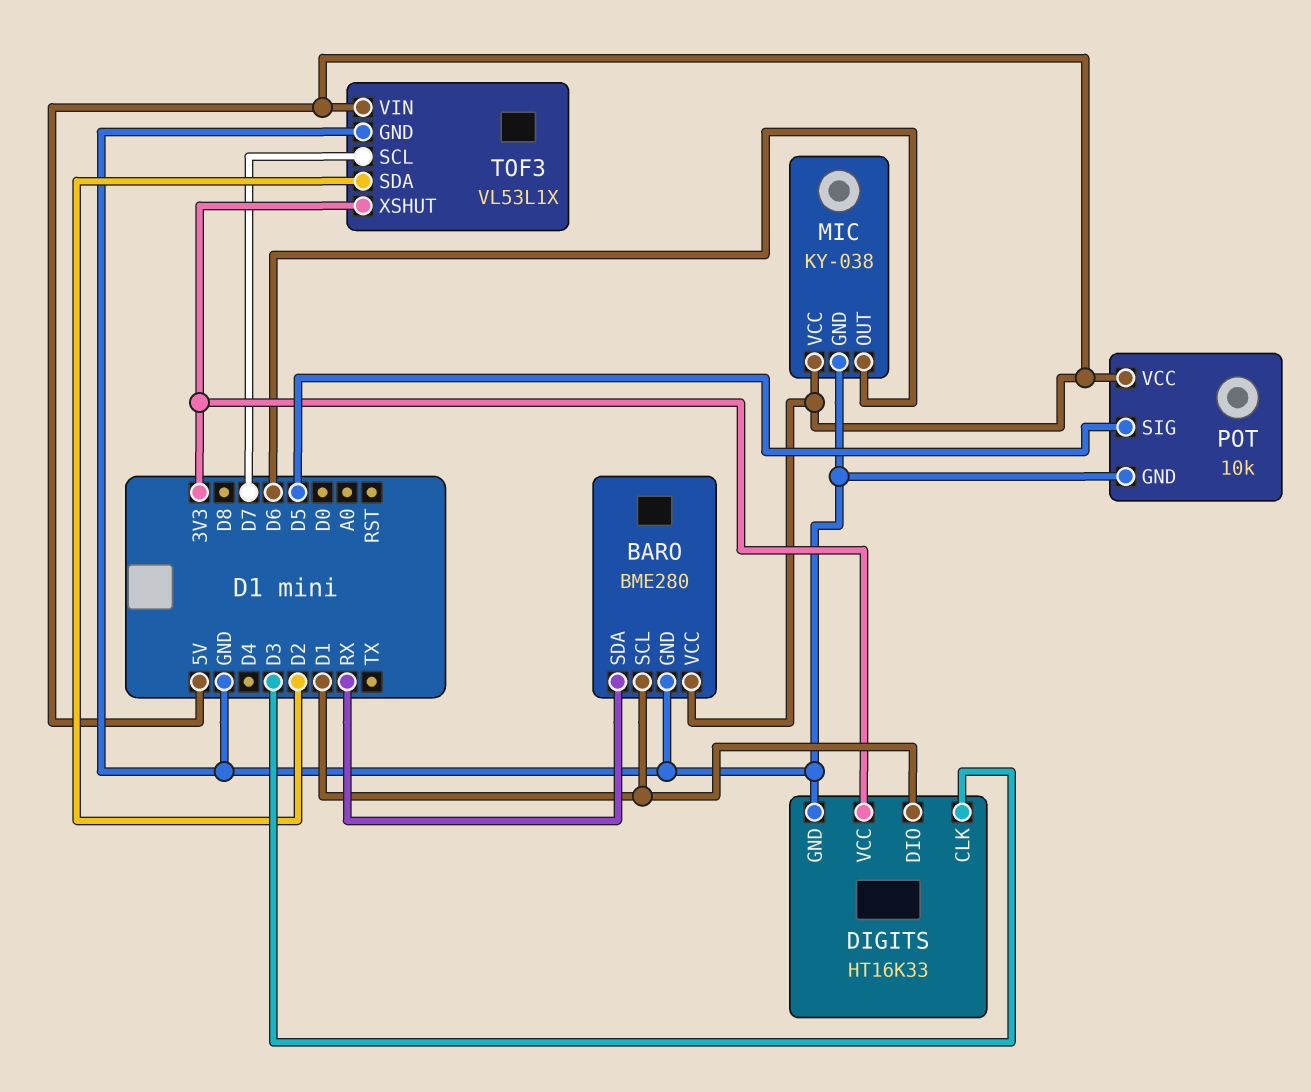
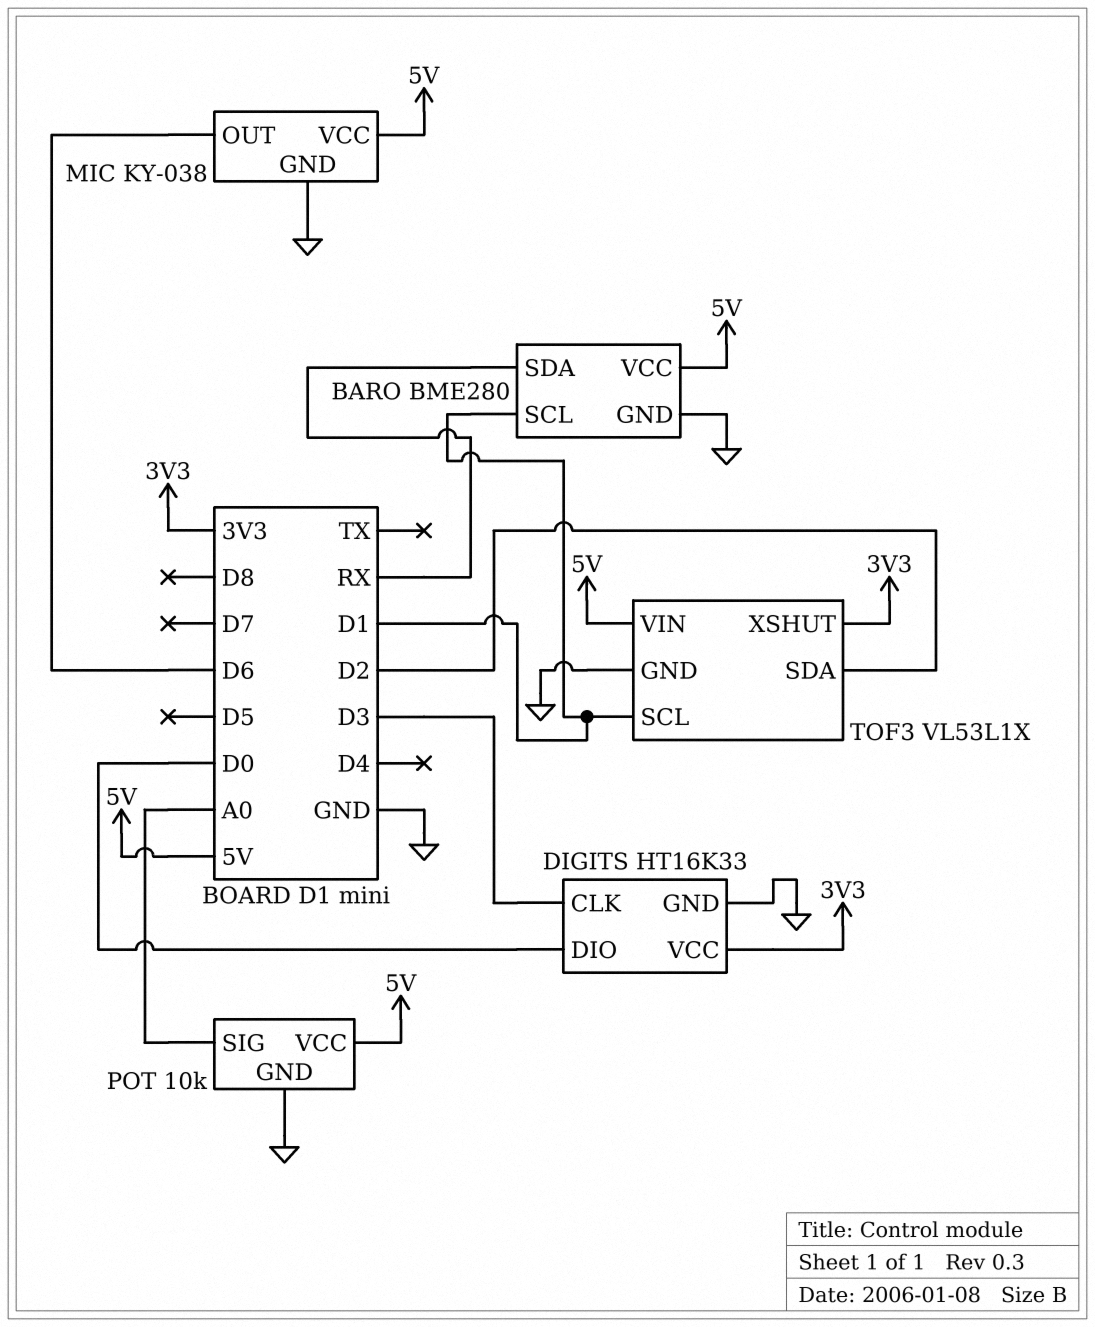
DIGITS pin DIO: D1 -> D0
POT pin SIG: D5 -> A0
TOF3 pin SCL: D7 -> D1

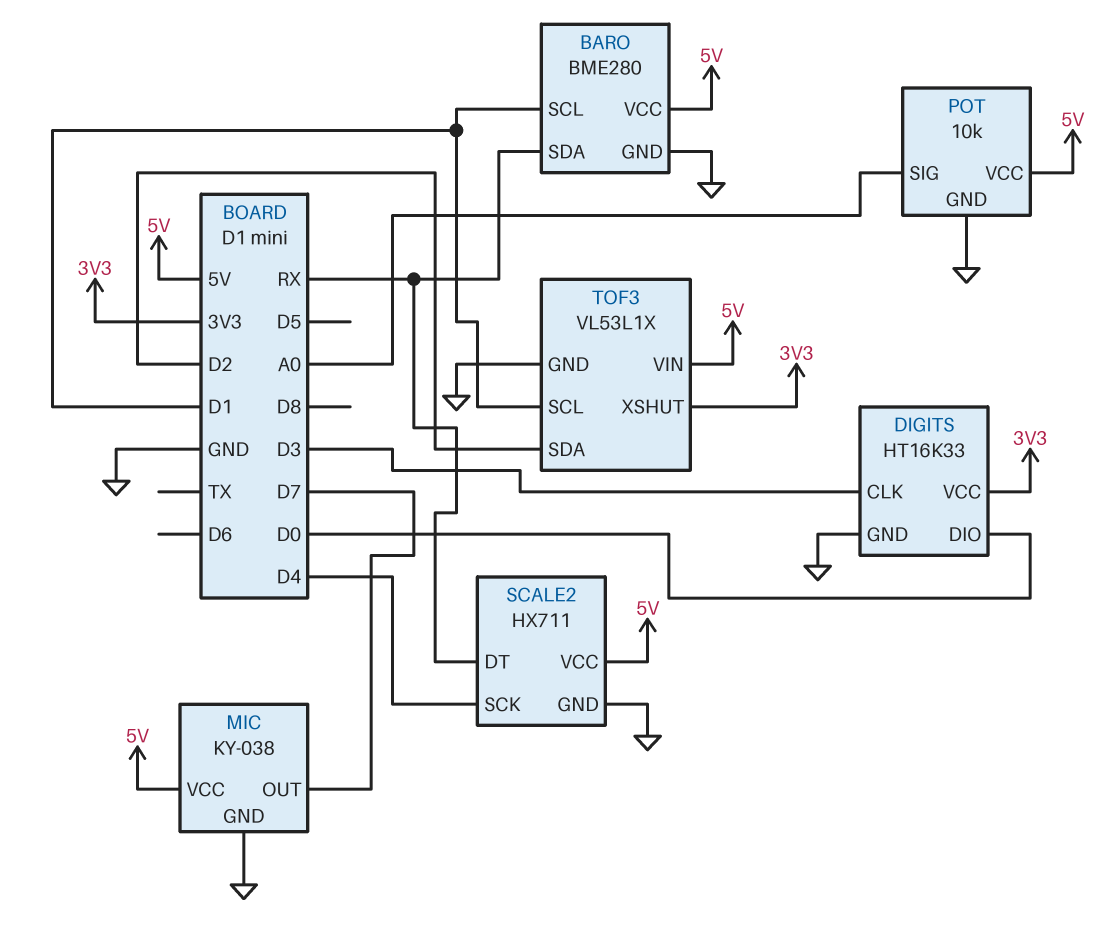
MIC pin OUT: D6 -> D7
SCALE2: none -> HX711
SCALE2 pin DT: none -> RX
SCALE2 pin GND: none -> GND
SCALE2 pin SCK: none -> D4
SCALE2 pin VCC: none -> 5V

